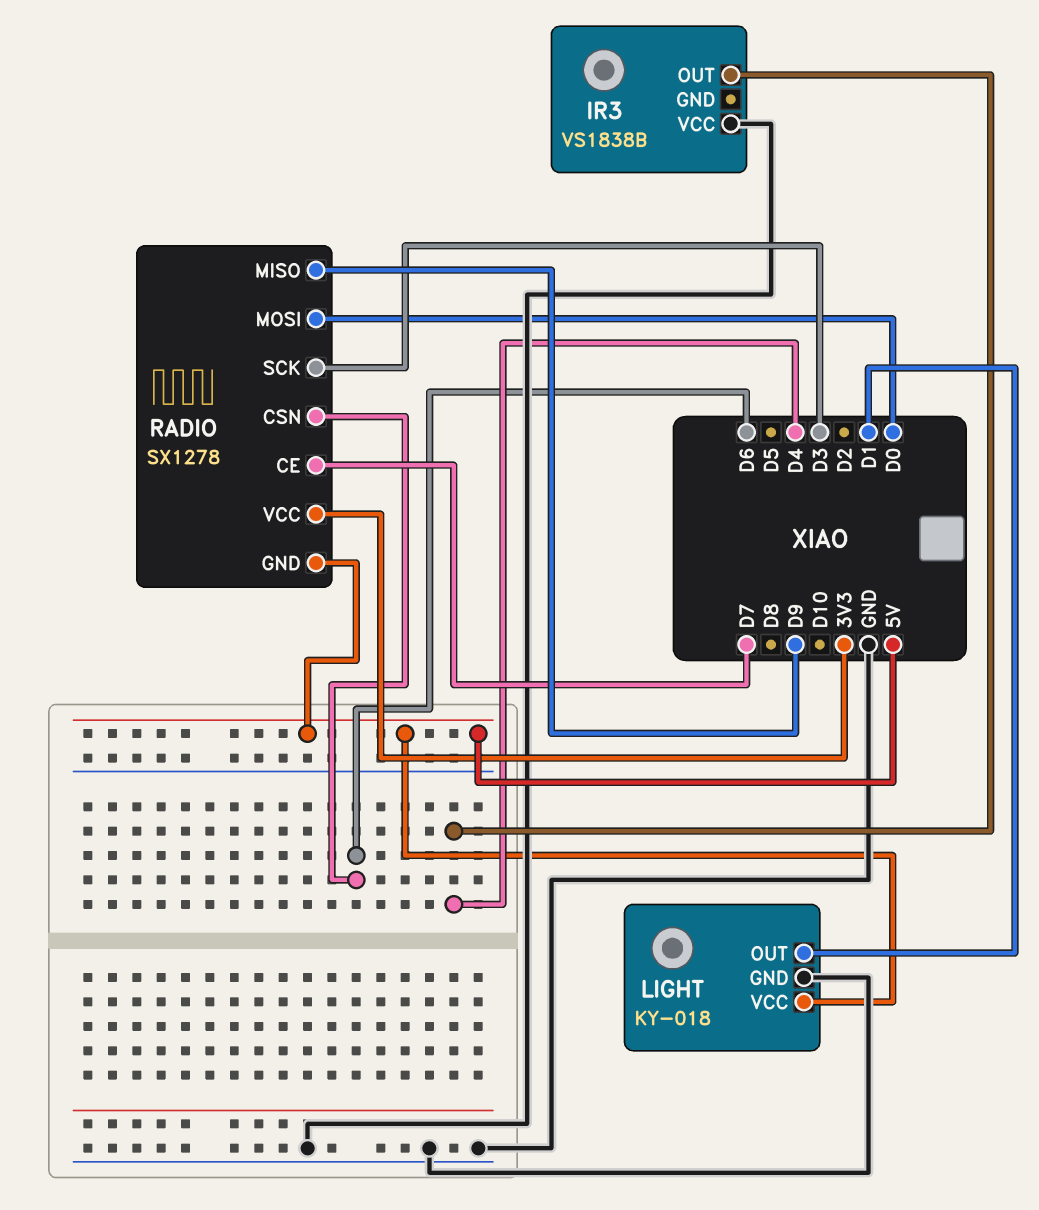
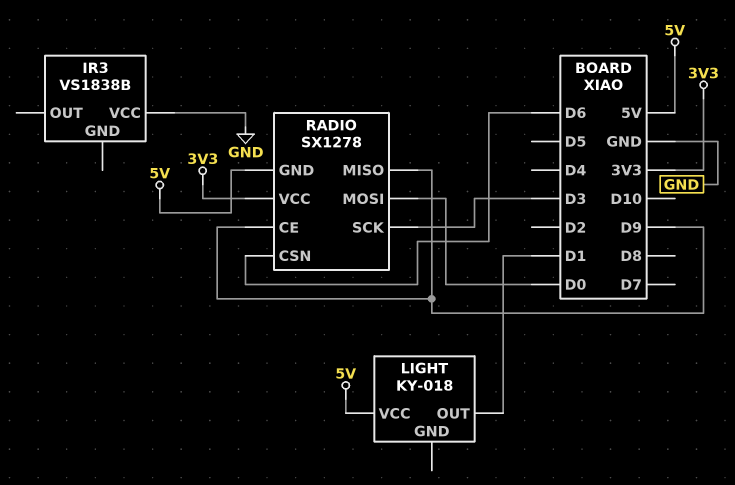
IR3 pin OUT: D4 -> none
LIGHT pin GND: GND -> none
RADIO pin CE: D7 -> D9

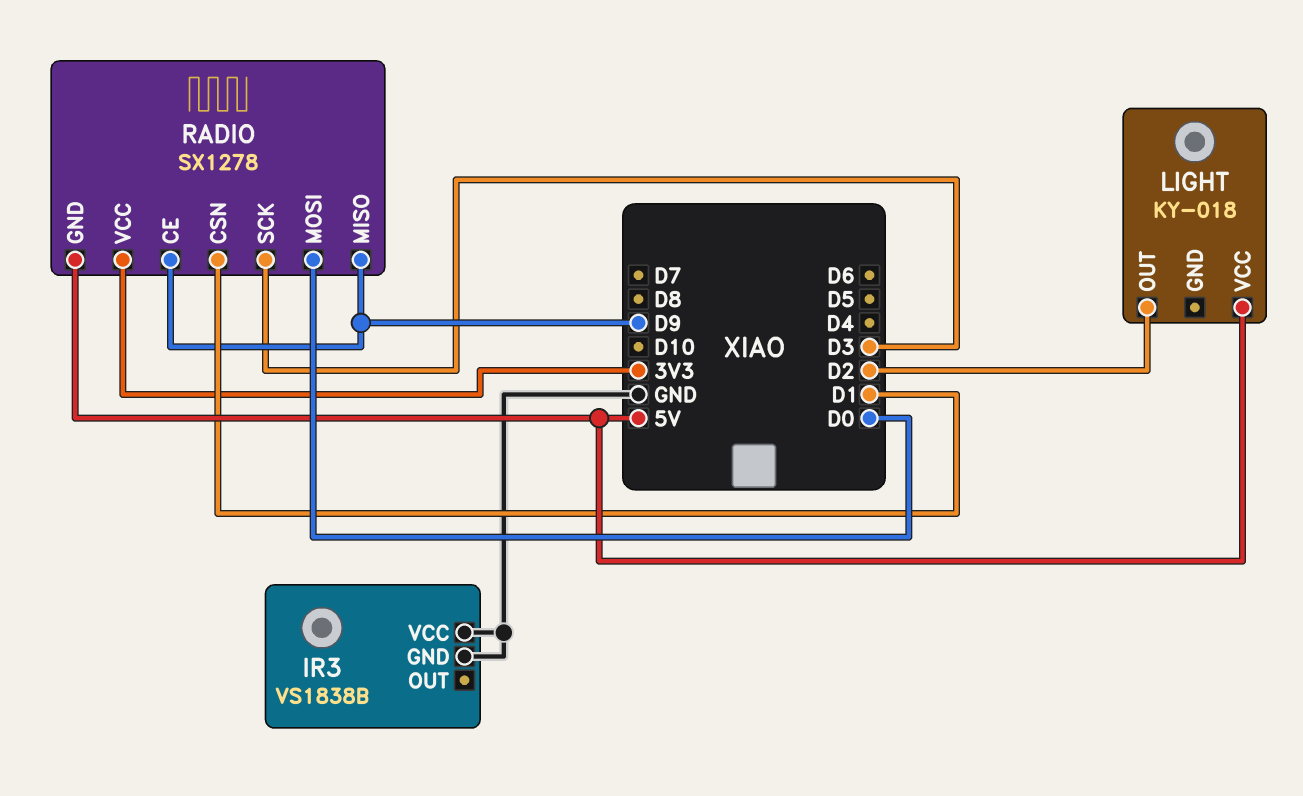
IR3 pin GND: none -> GND
LIGHT pin OUT: D1 -> D2
RADIO pin CSN: D6 -> D1

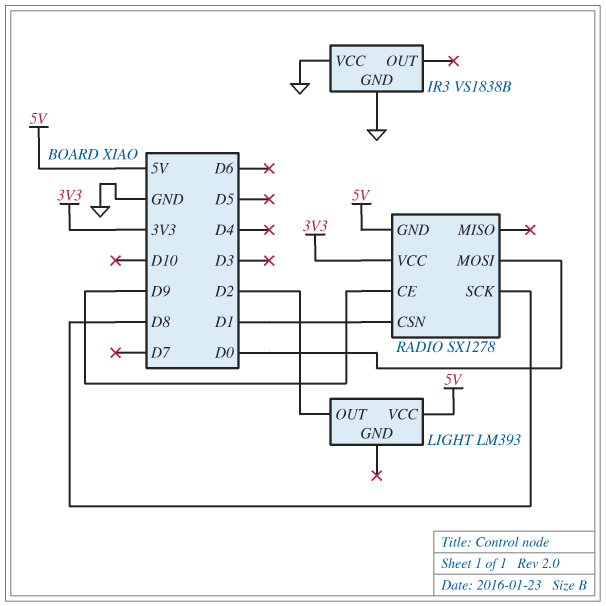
LIGHT: KY-018 -> LM393
RADIO pin MISO: D9 -> none
RADIO pin SCK: D3 -> D8

